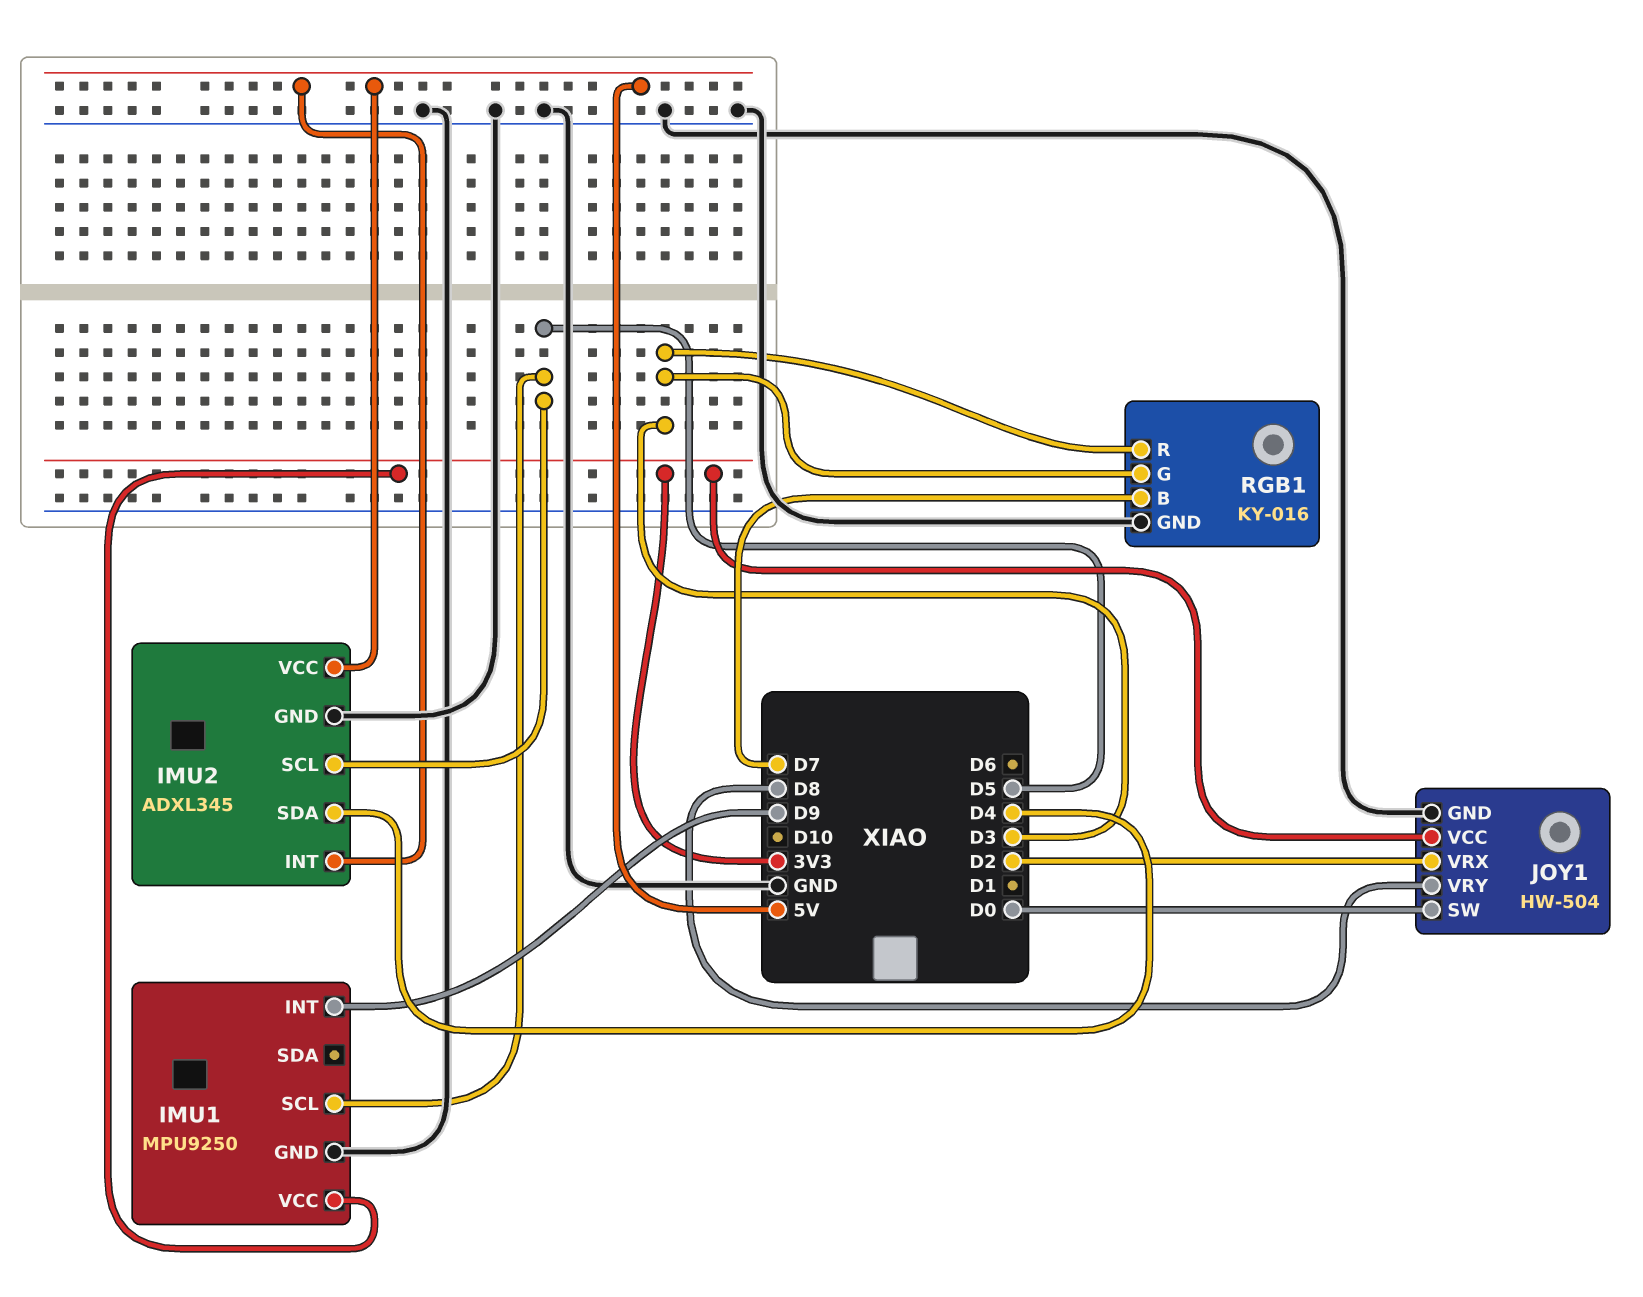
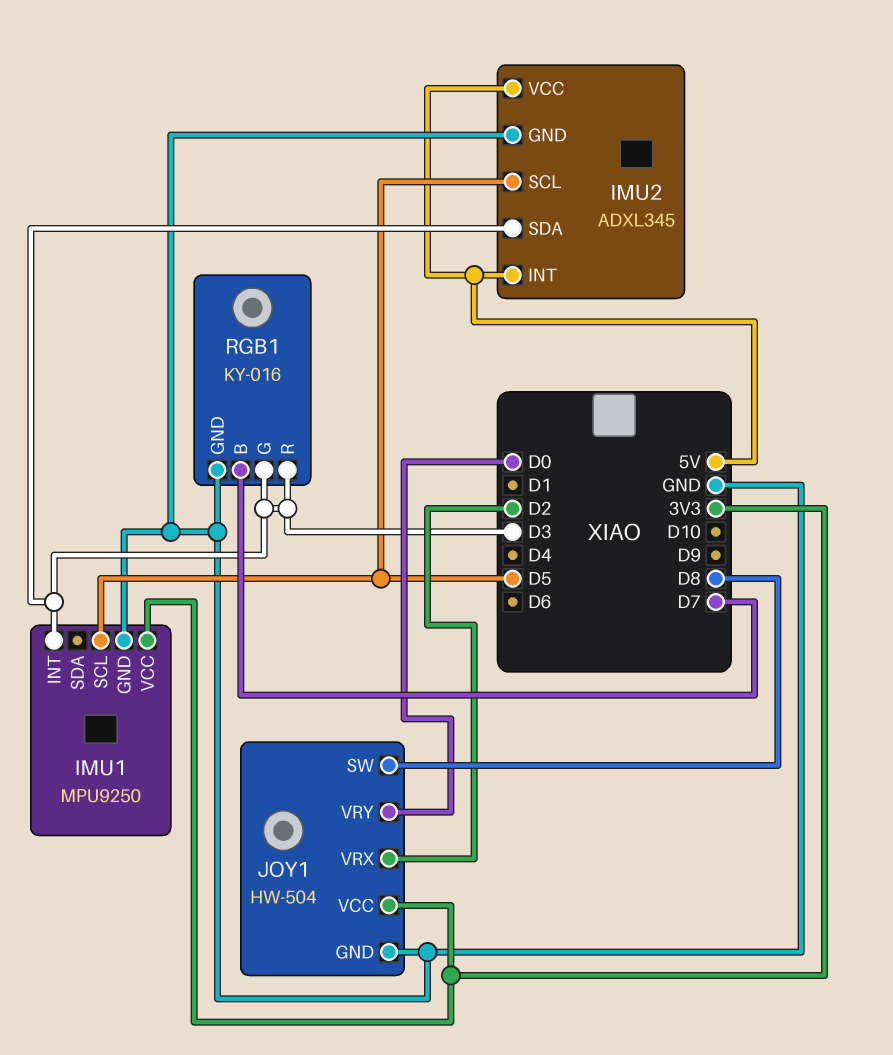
IMU1 pin INT: D9 -> D3
IMU2 pin SDA: D4 -> D3
JOY1 pin SW: D0 -> D8
JOY1 pin VRY: D8 -> D0

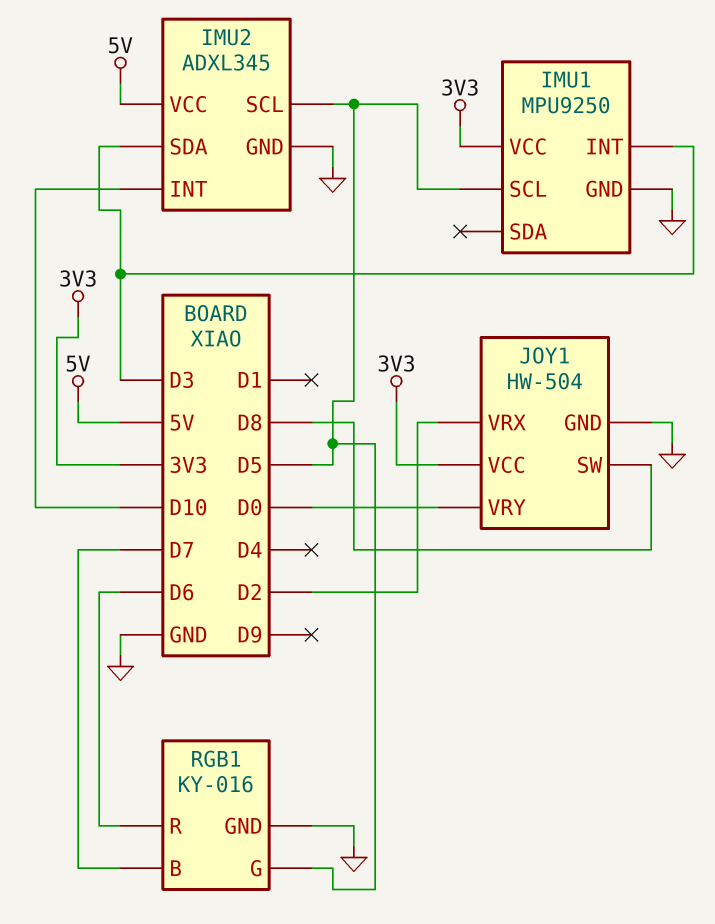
IMU2 pin INT: 5V -> D10
RGB1 pin G: D3 -> D5
RGB1 pin R: D3 -> D6

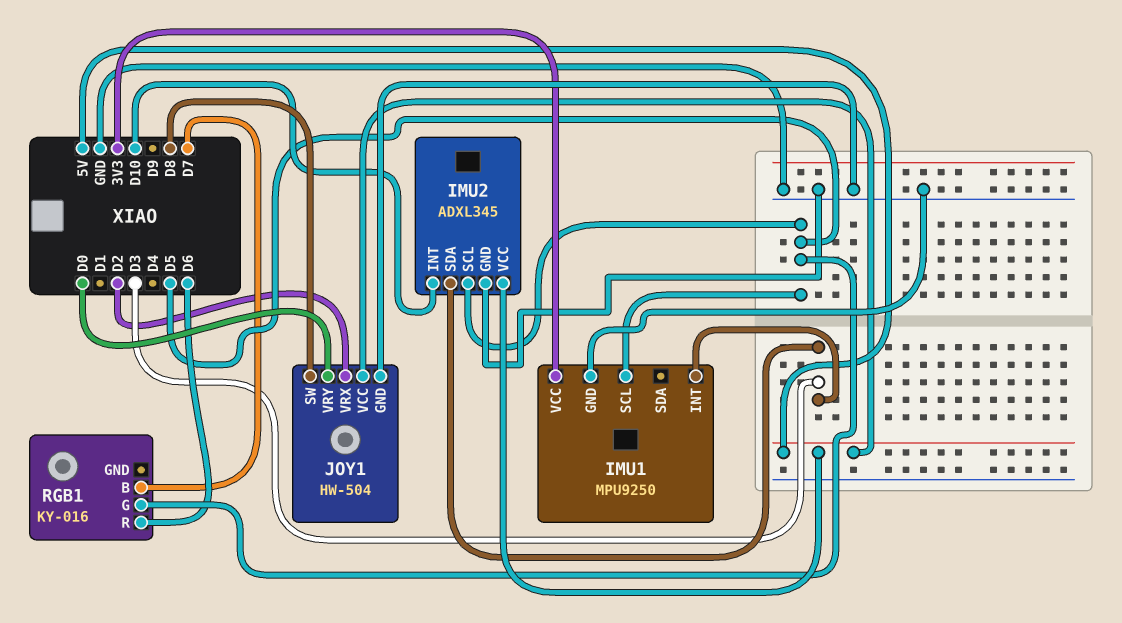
JOY1 pin VCC: 3V3 -> 5V
RGB1 pin GND: GND -> none

